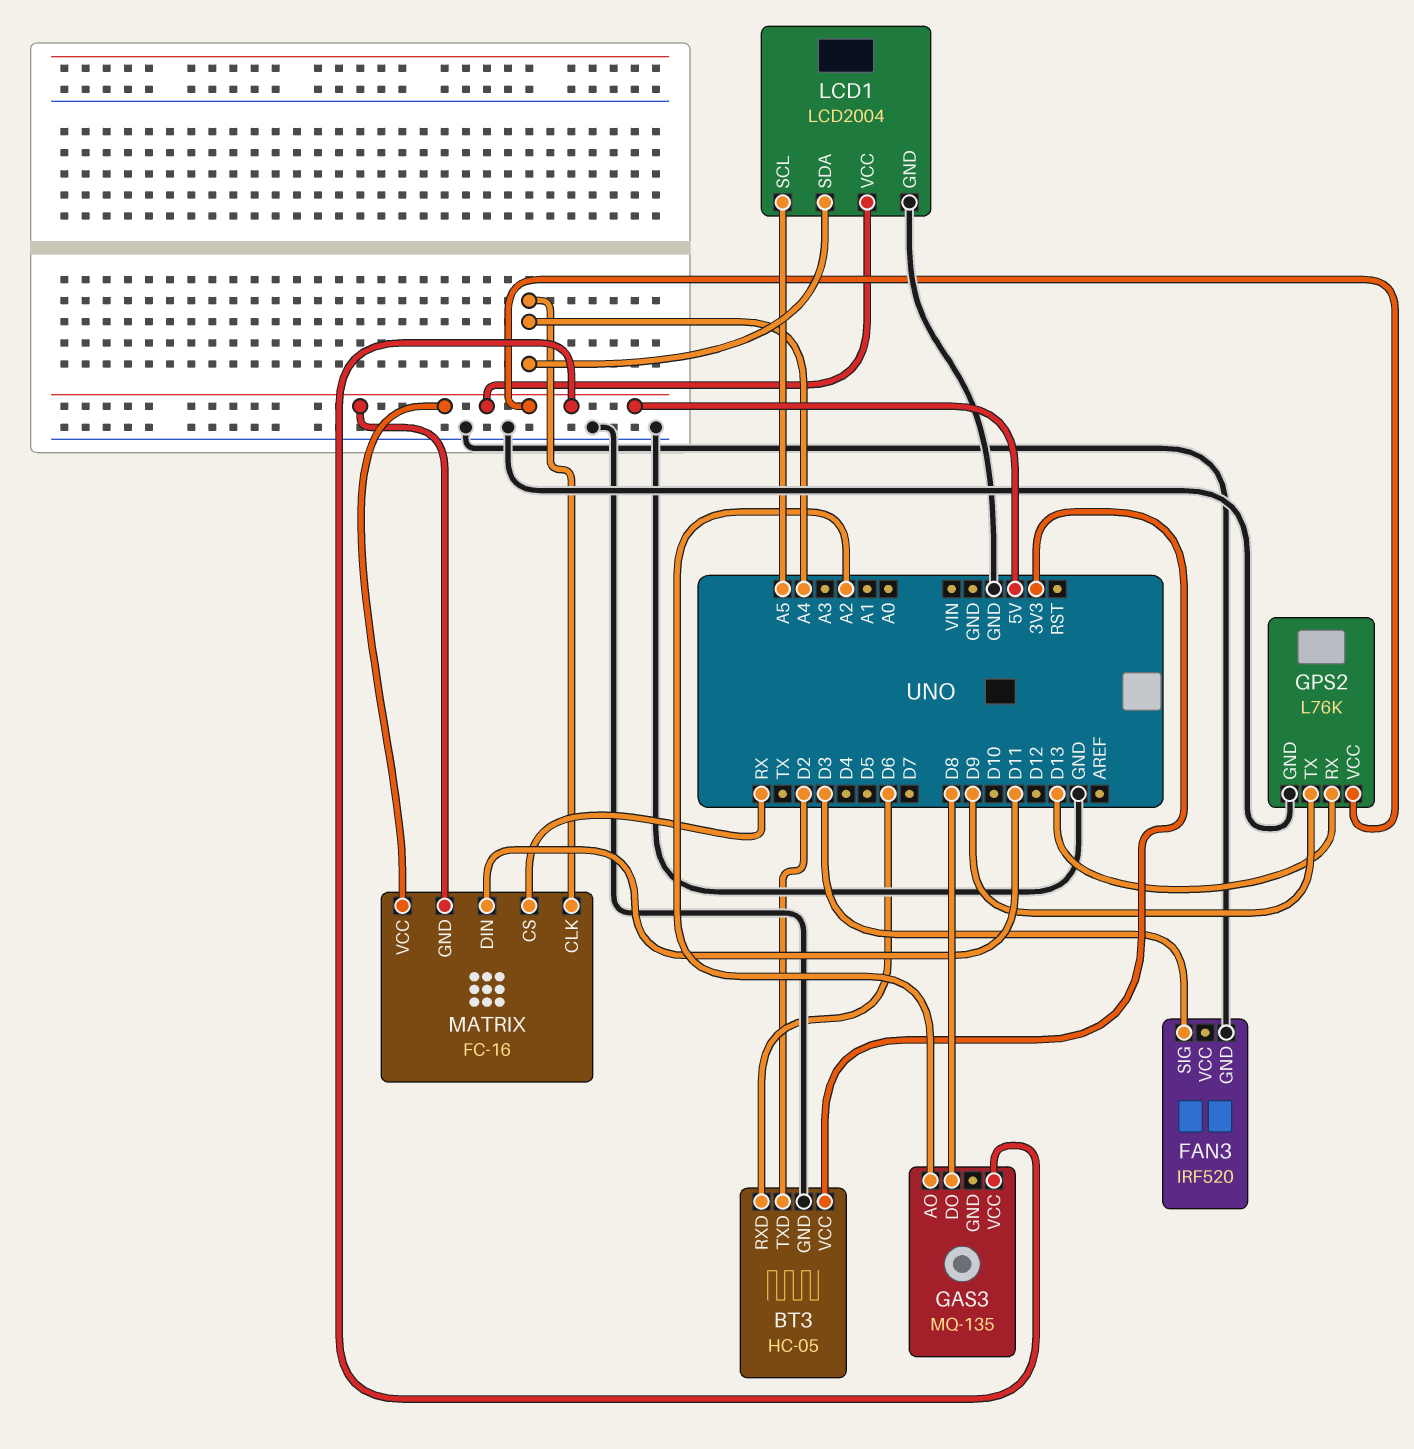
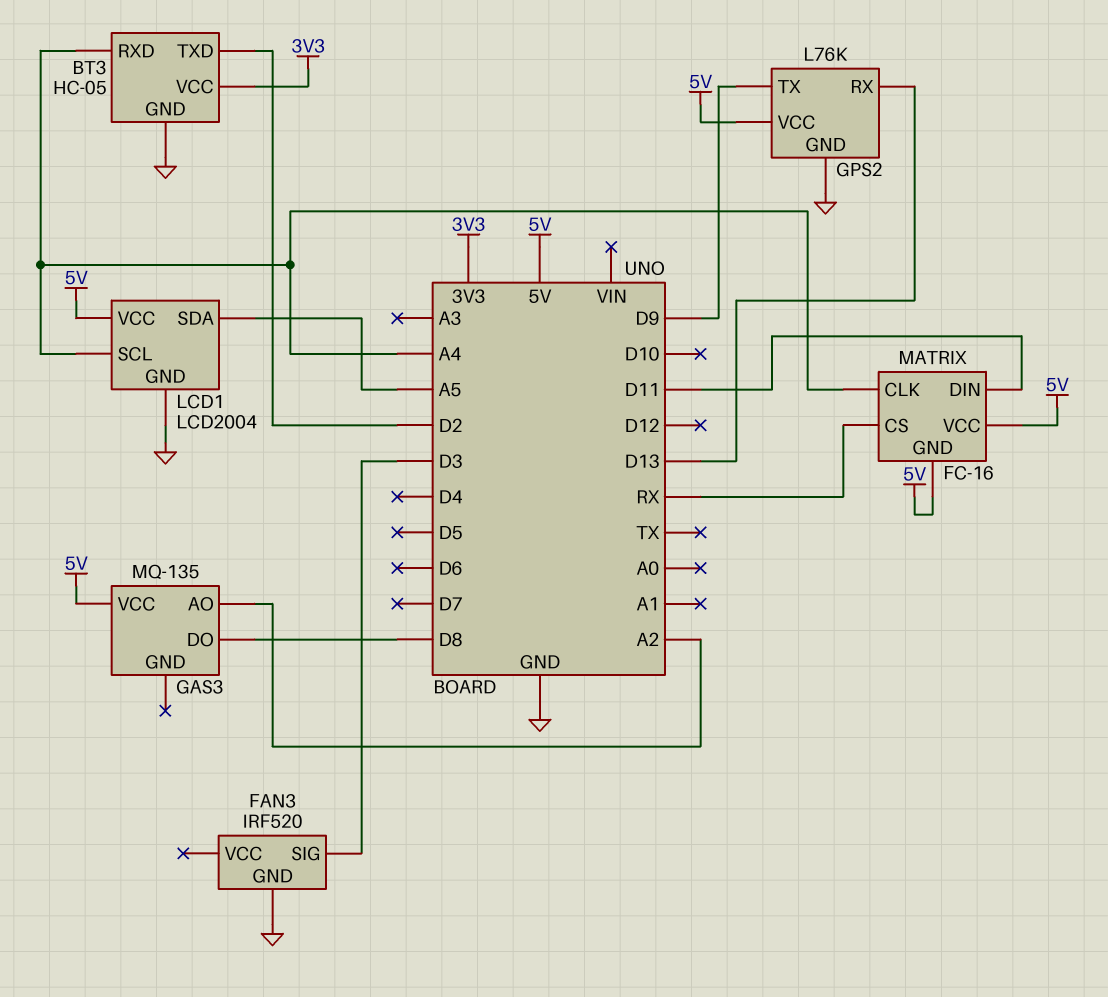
BT3 pin RXD: D6 -> A4
LCD1 pin SCL: A5 -> A4
LCD1 pin SDA: A4 -> A5

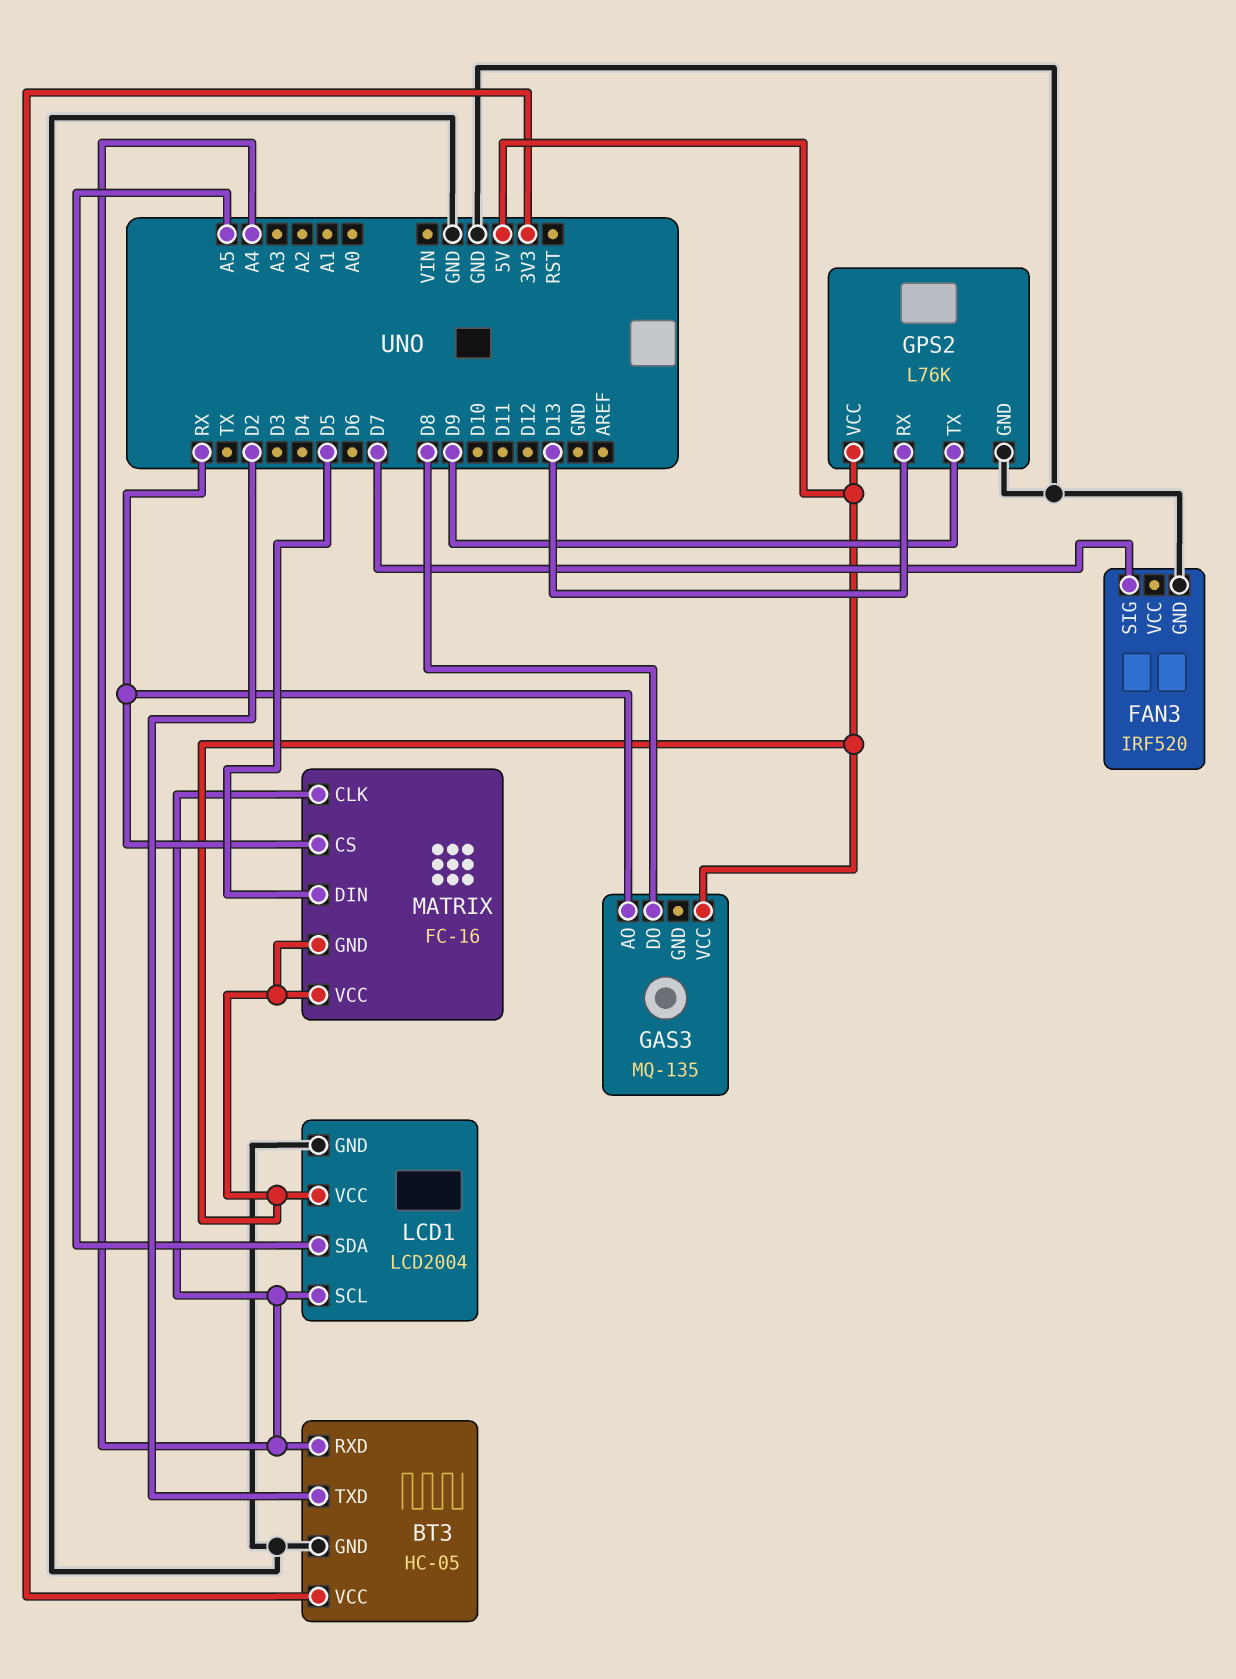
FAN3 pin SIG: D3 -> D7
GAS3 pin AO: A2 -> RX
MATRIX pin DIN: D11 -> D5

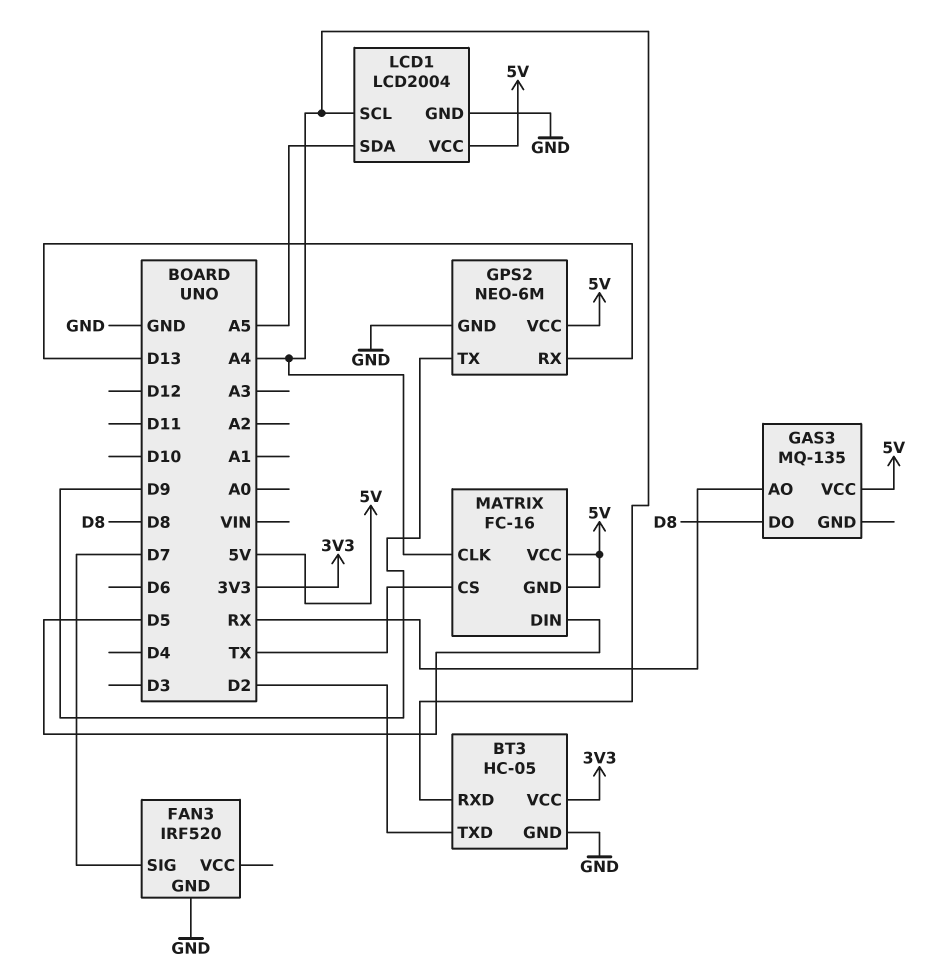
GPS2: L76K -> NEO-6M
MATRIX pin CS: RX -> TX

